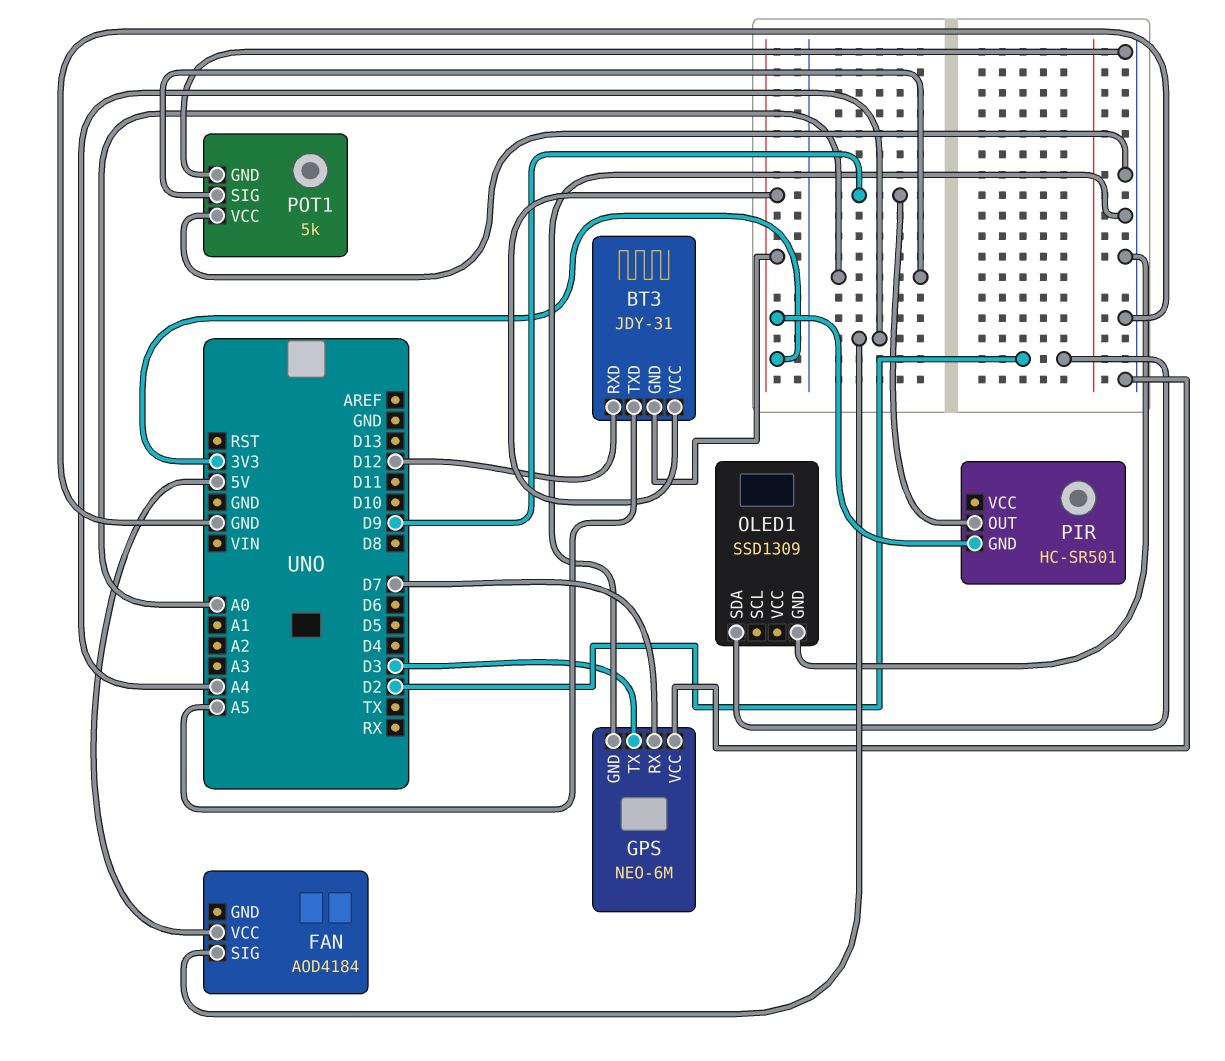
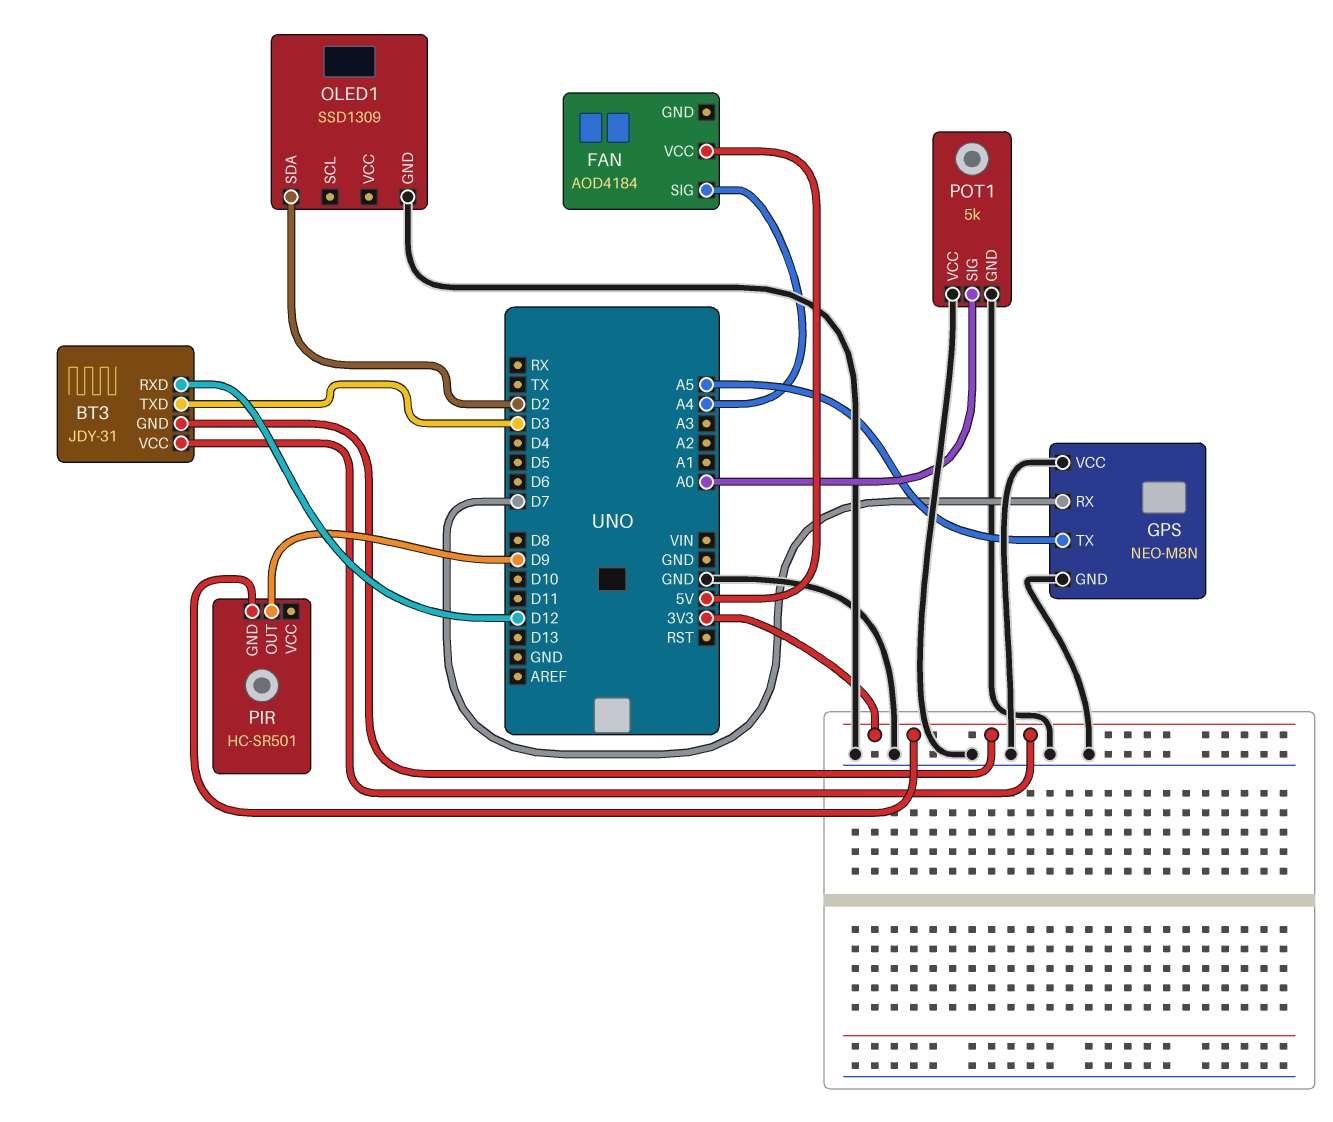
BT3 pin TXD: A5 -> D3
GPS: NEO-6M -> NEO-M8N
GPS pin TX: D3 -> A5

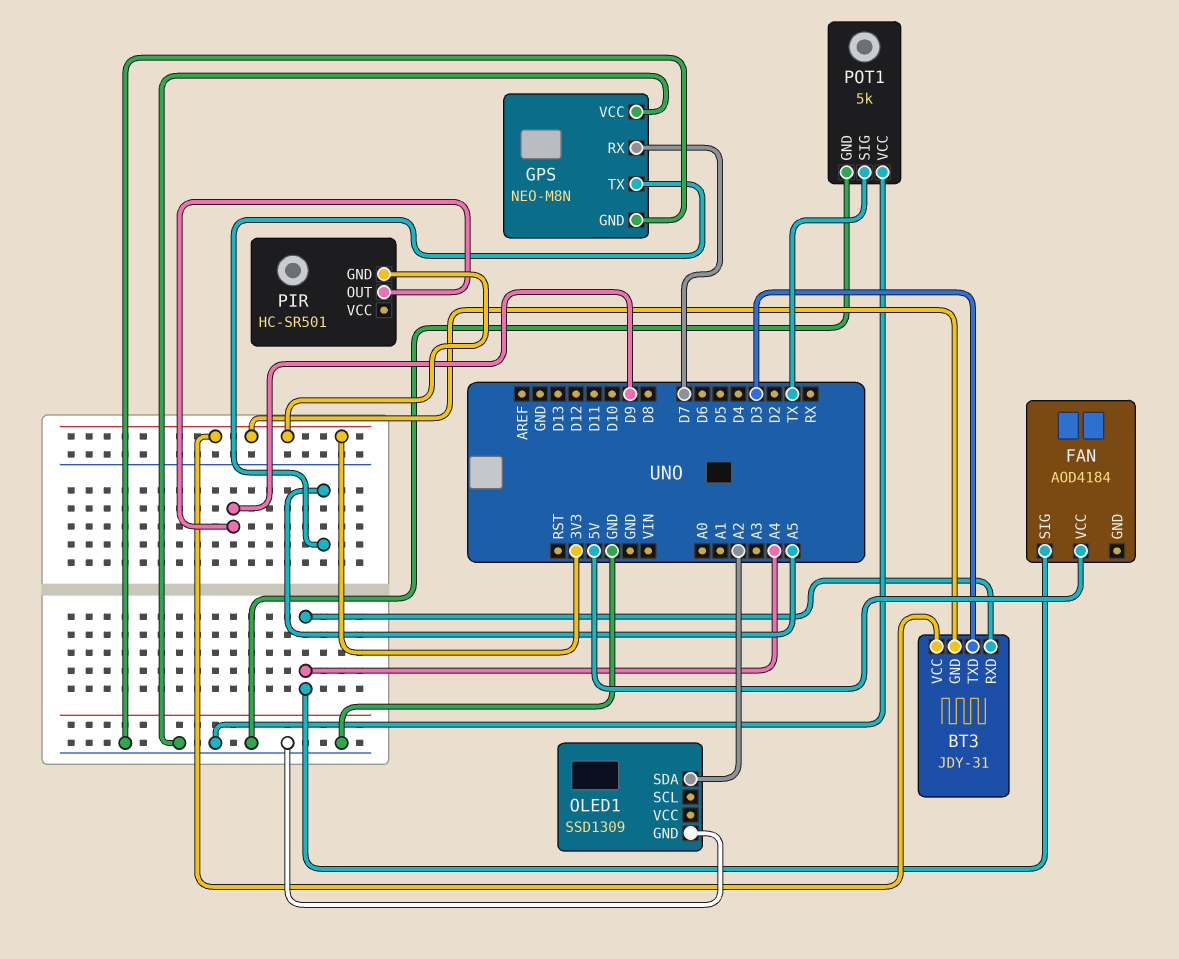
BT3 pin RXD: D12 -> A4
OLED1 pin SDA: D2 -> A2
POT1 pin SIG: A0 -> TX

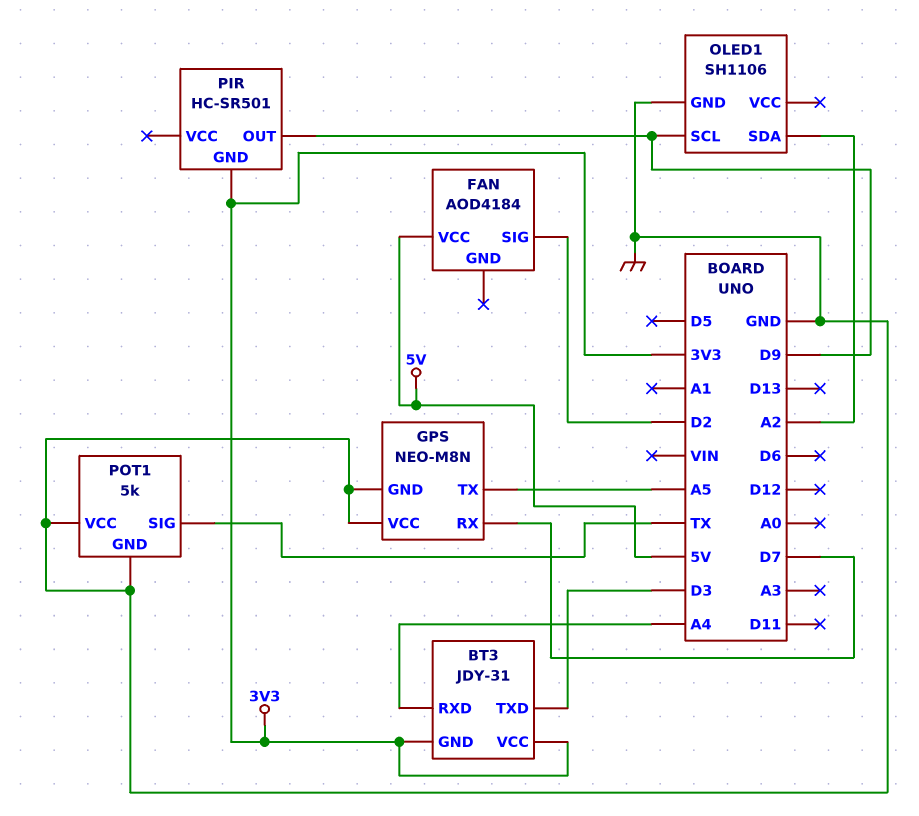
FAN pin SIG: A4 -> D2
OLED1: SSD1309 -> SH1106
OLED1 pin SCL: none -> D9

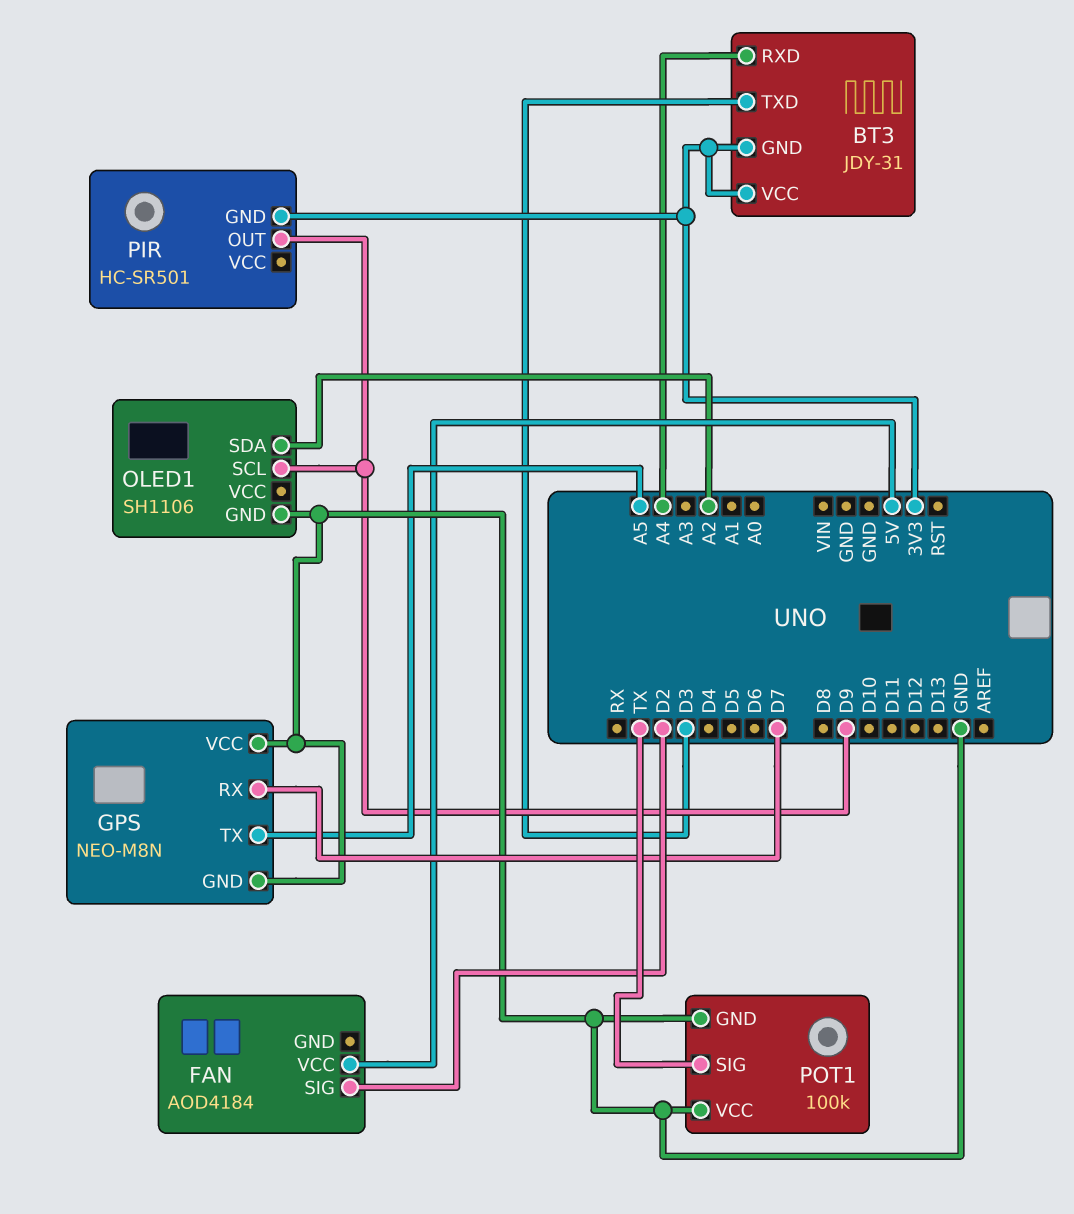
POT1: 5k -> 100k

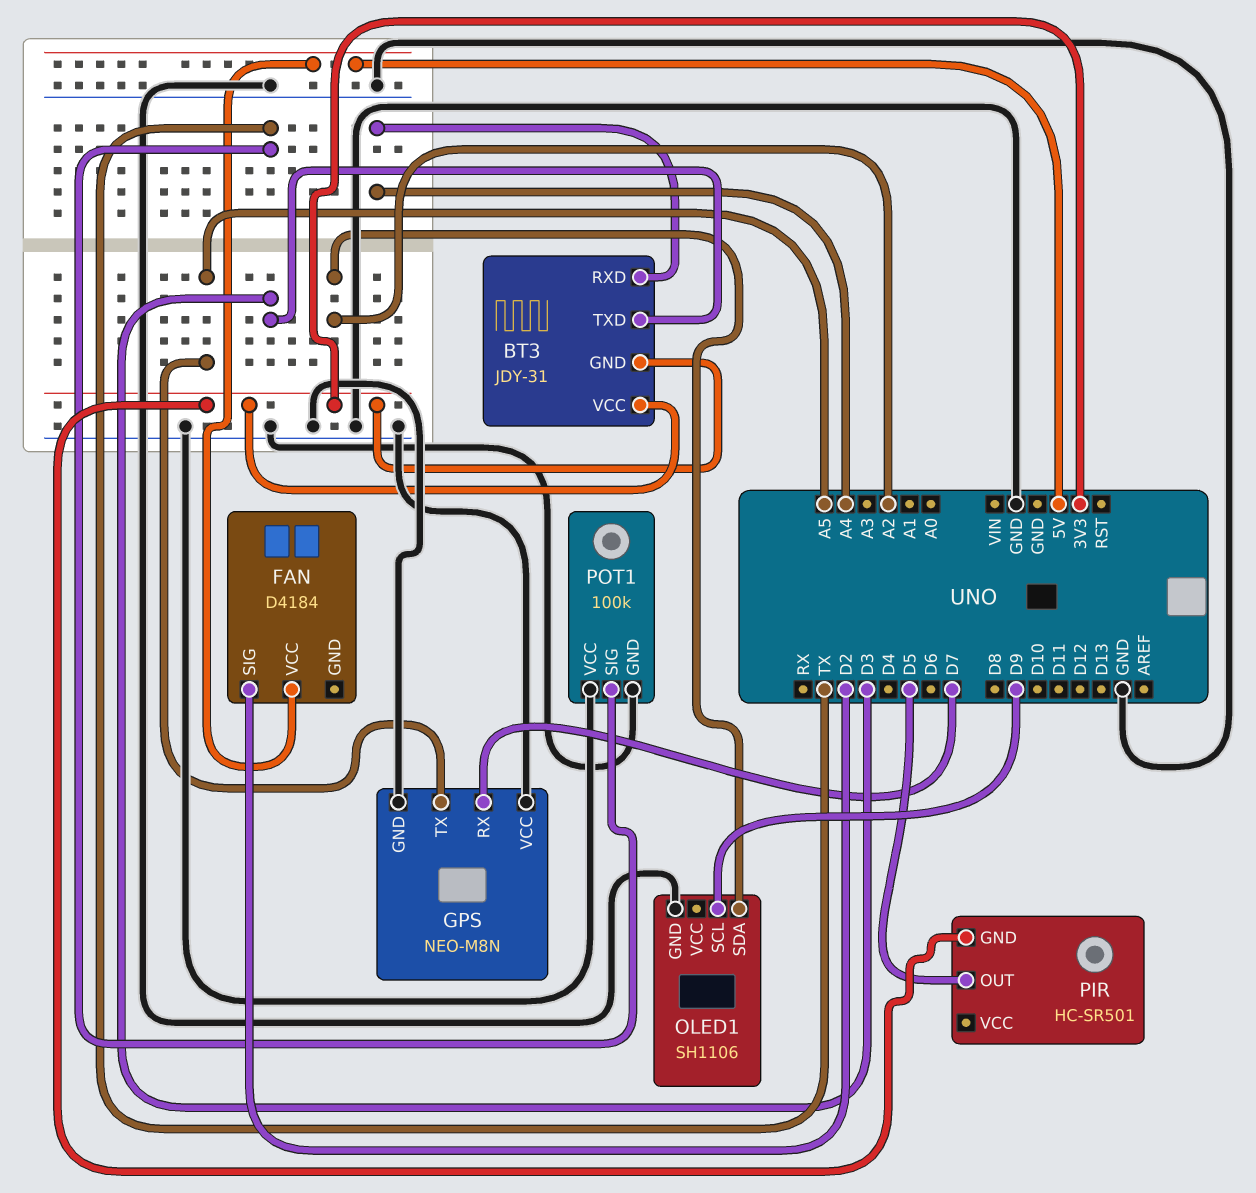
FAN: AOD4184 -> D4184
PIR pin OUT: D9 -> D5

